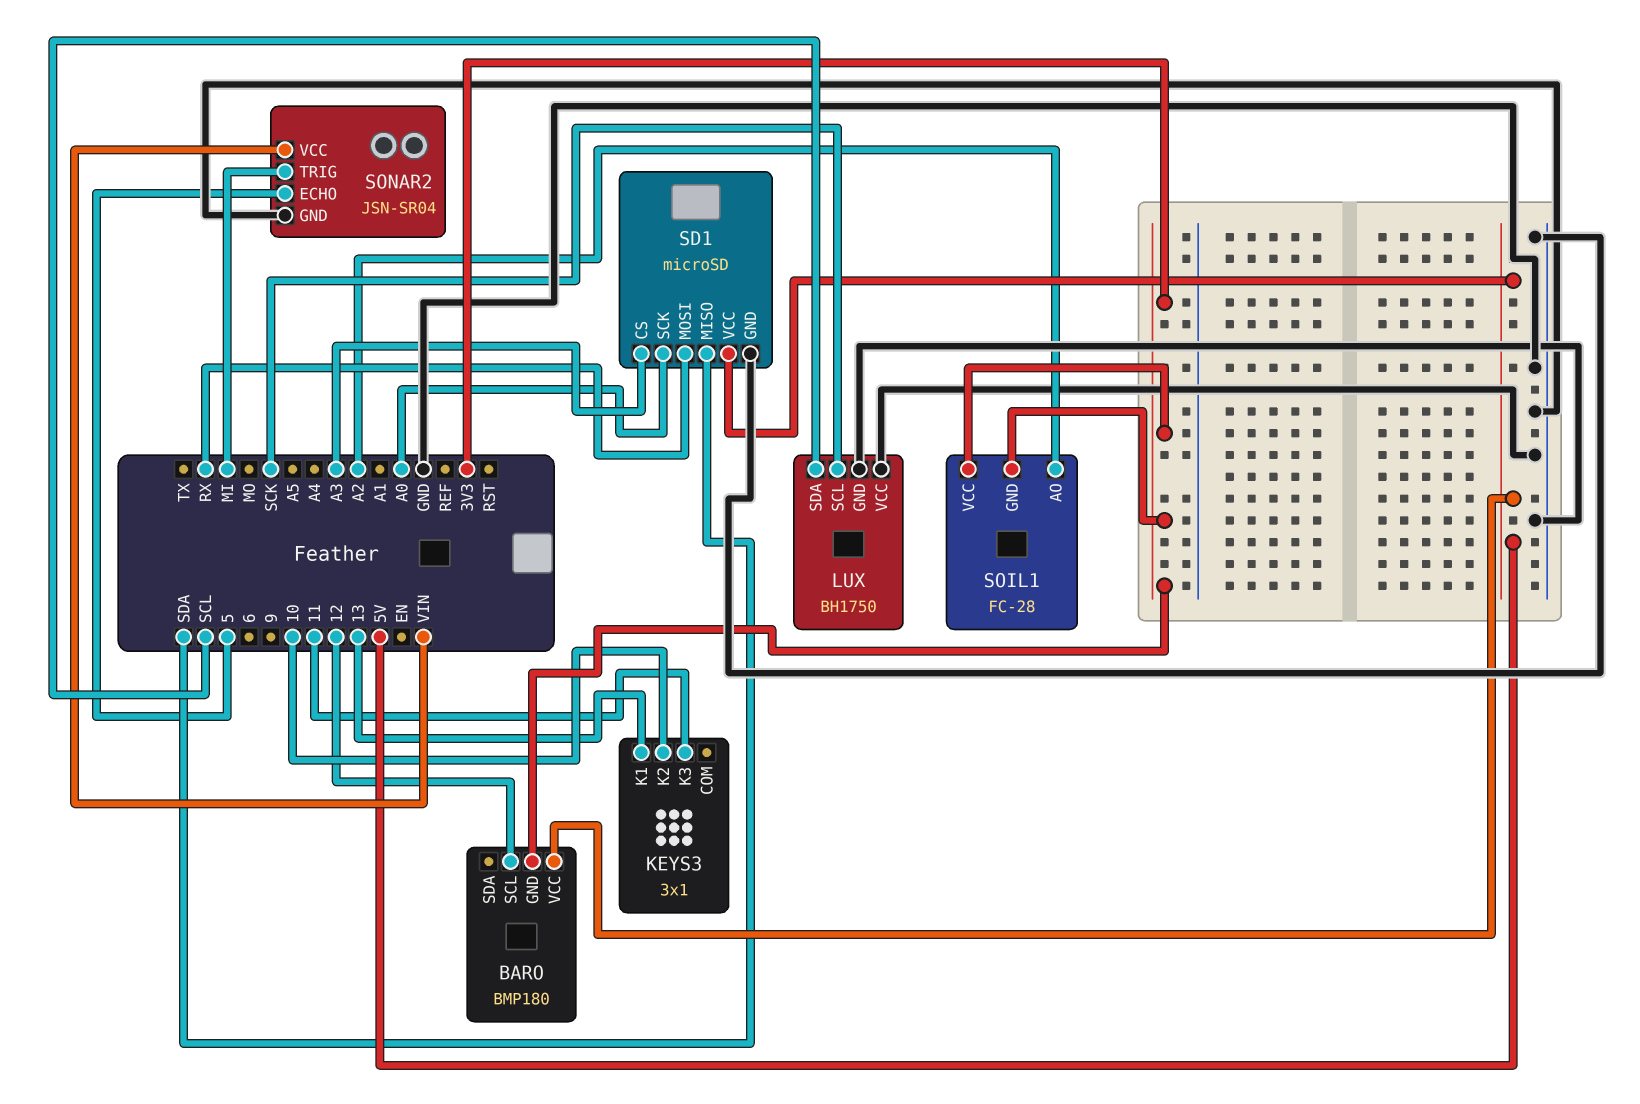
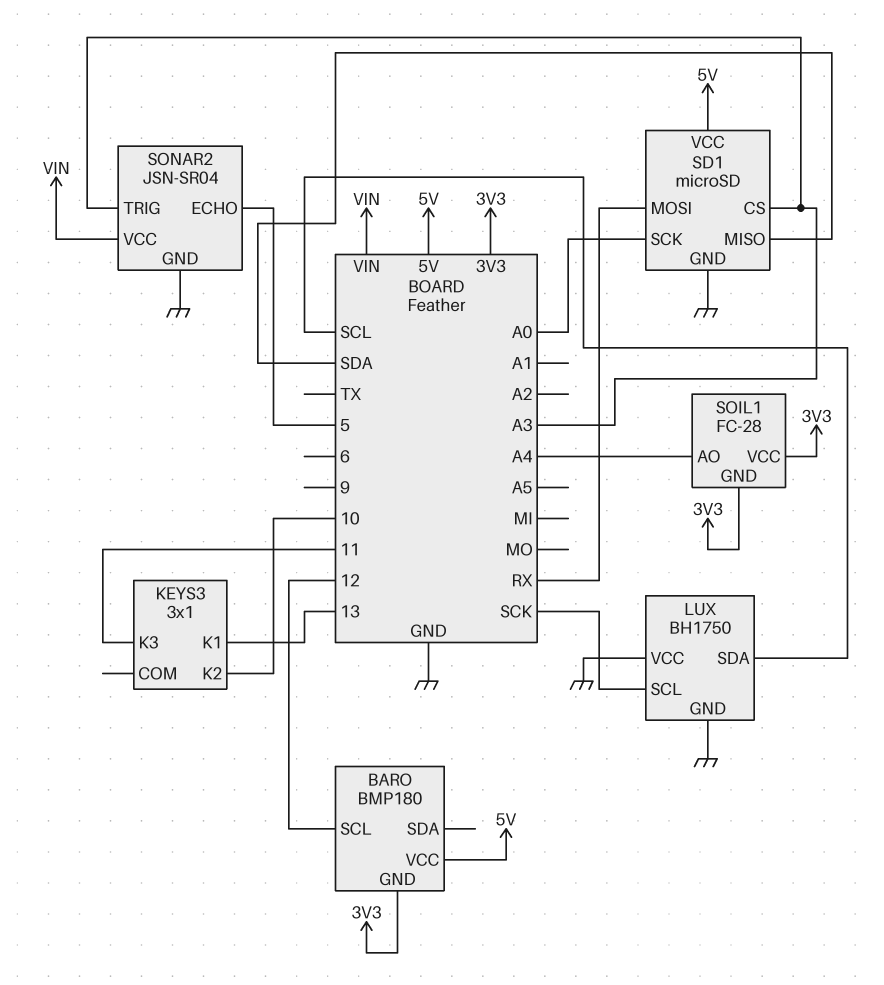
SOIL1 pin AO: A2 -> A4
SONAR2 pin TRIG: MI -> A3

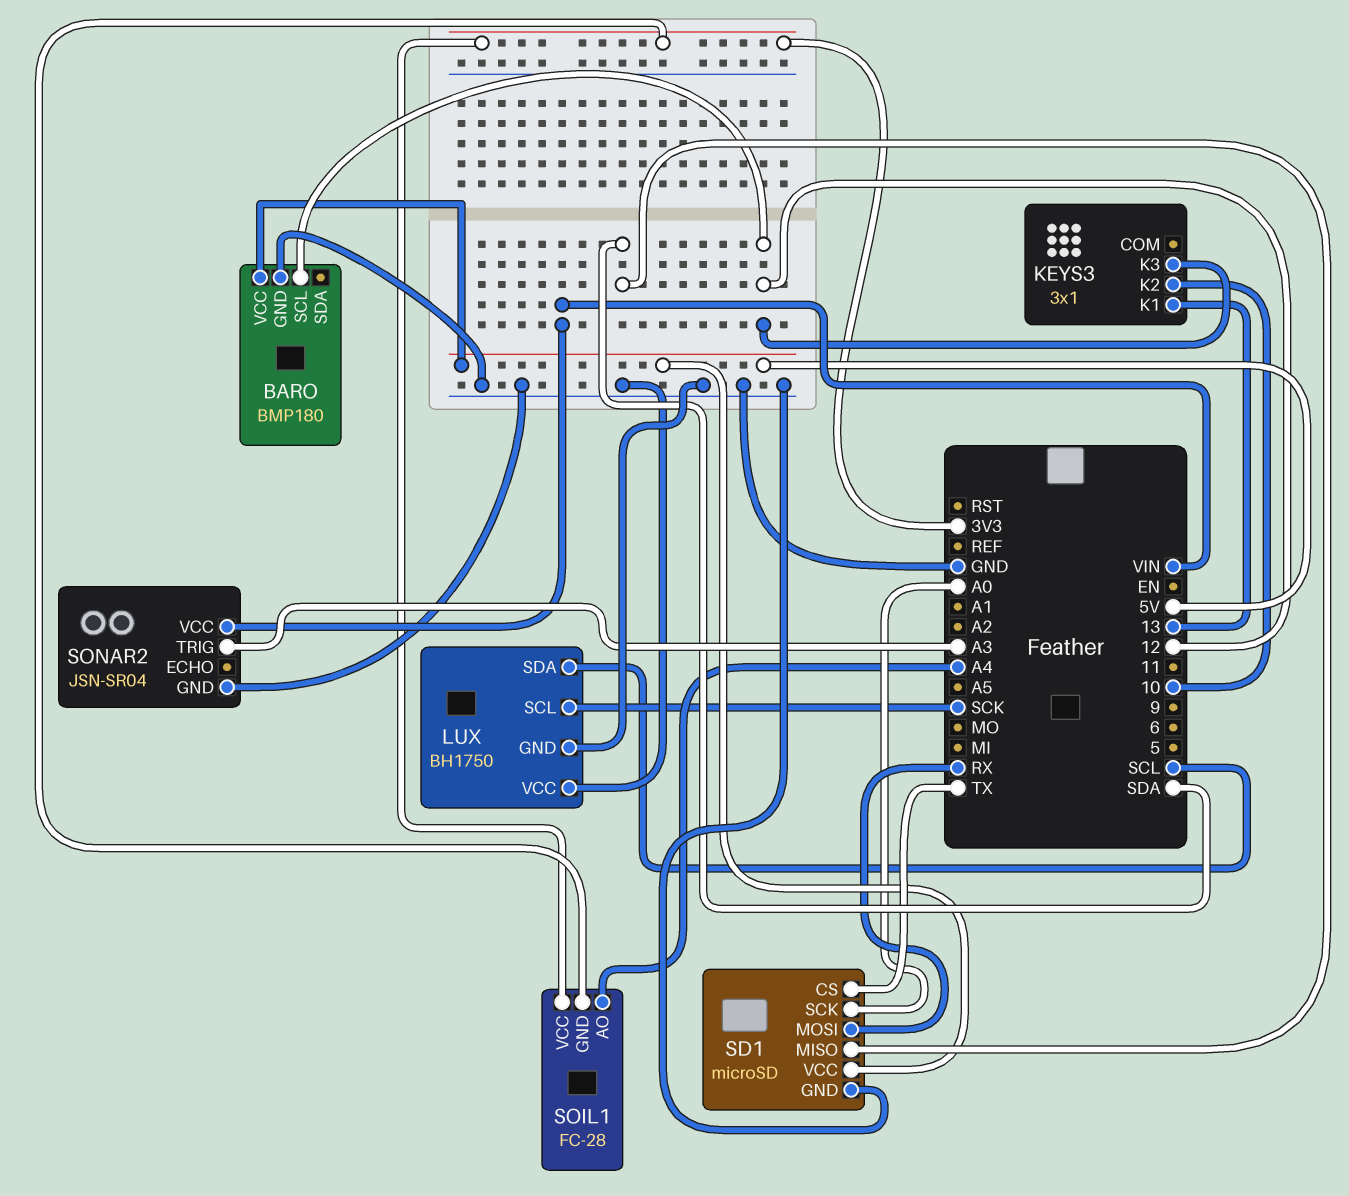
BARO pin GND: 3V3 -> GND
KEYS3 pin K3: 11 -> 12
SD1 pin CS: A3 -> TX
SONAR2 pin ECHO: 5 -> none

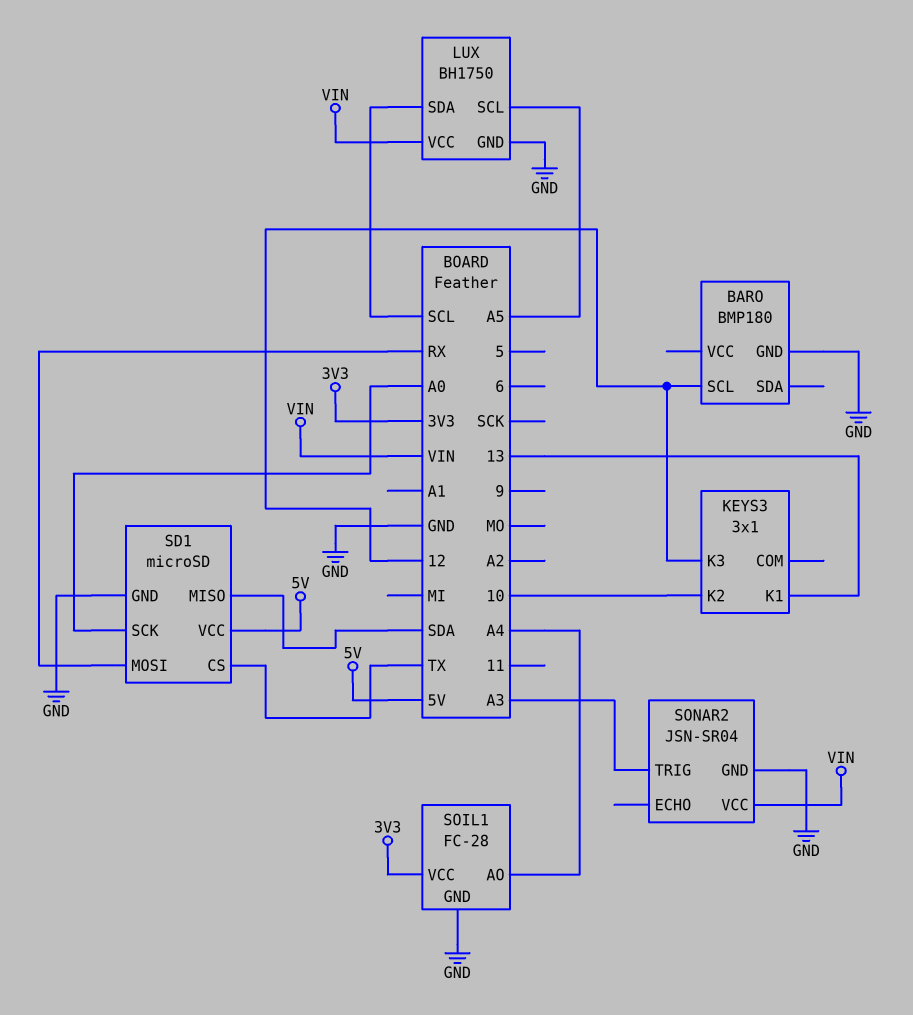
BARO pin VCC: 5V -> none
LUX pin SCL: SCK -> A5
LUX pin VCC: GND -> VIN
SOIL1 pin GND: 3V3 -> GND

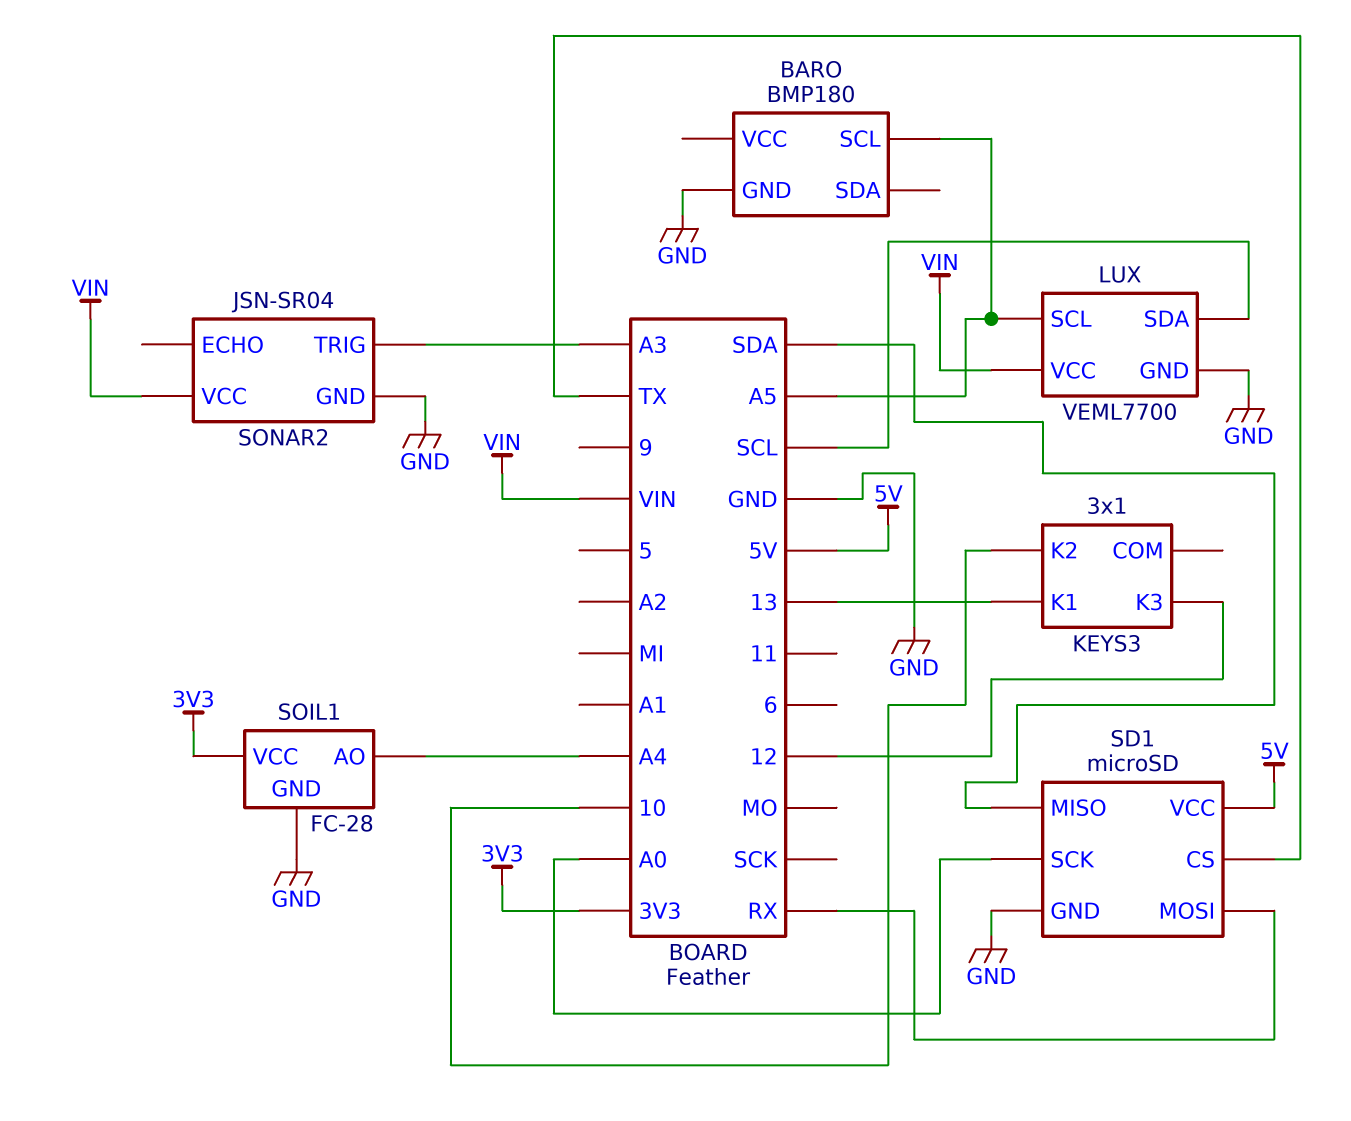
BARO pin SCL: 12 -> A5
LUX: BH1750 -> VEML7700

